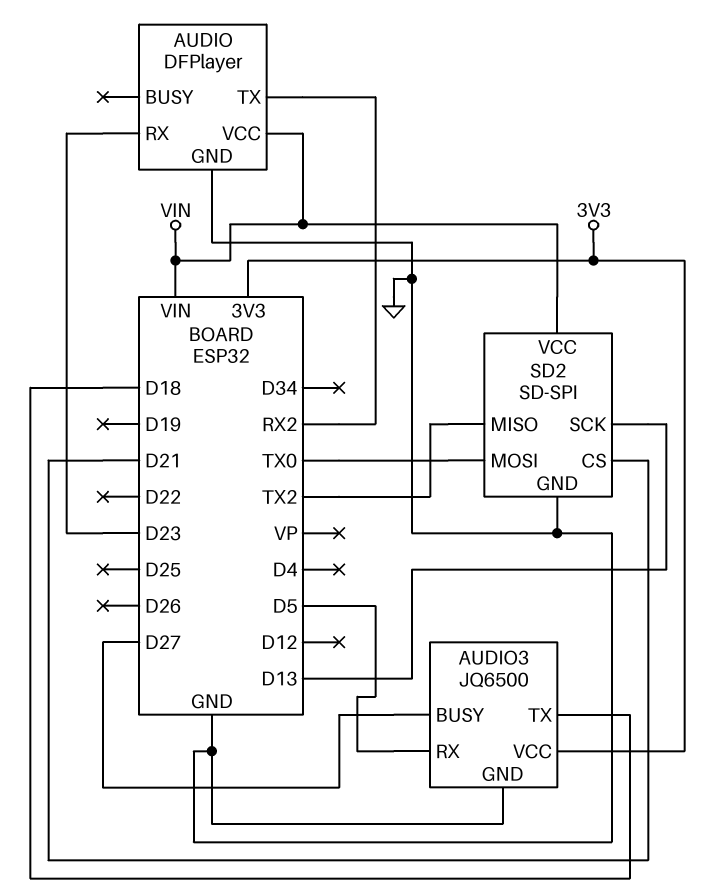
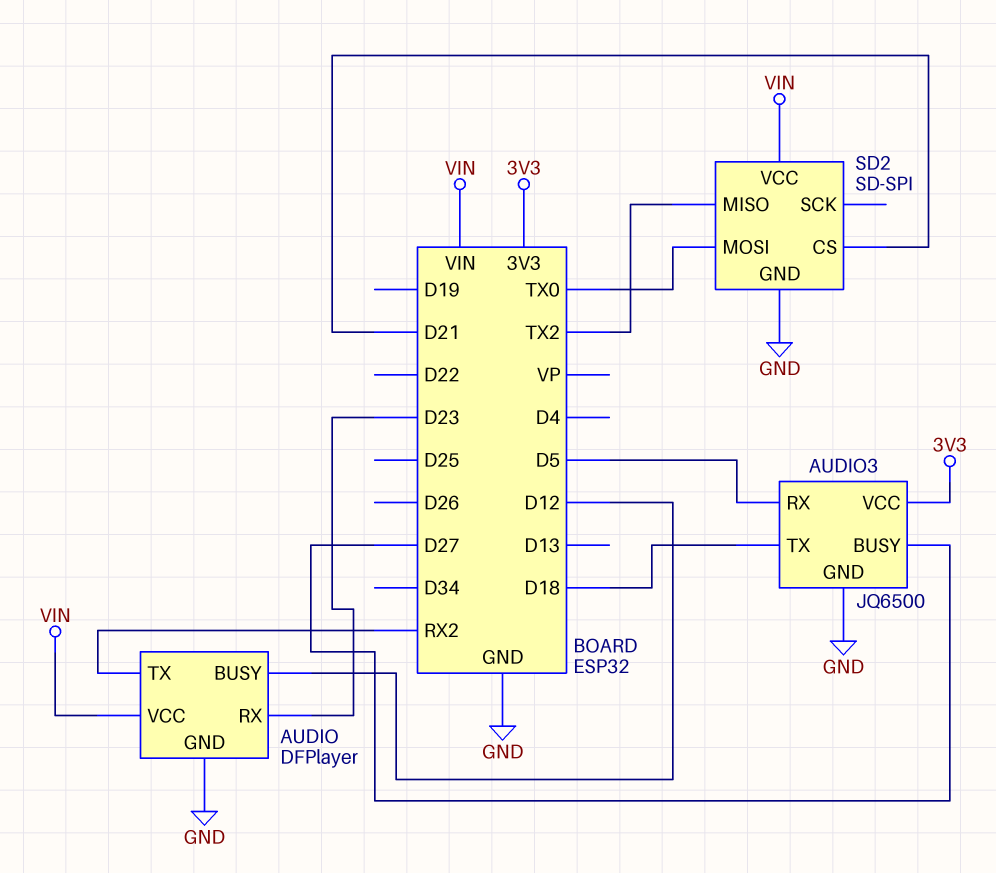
AUDIO pin BUSY: none -> D12
SD2 pin SCK: D13 -> none

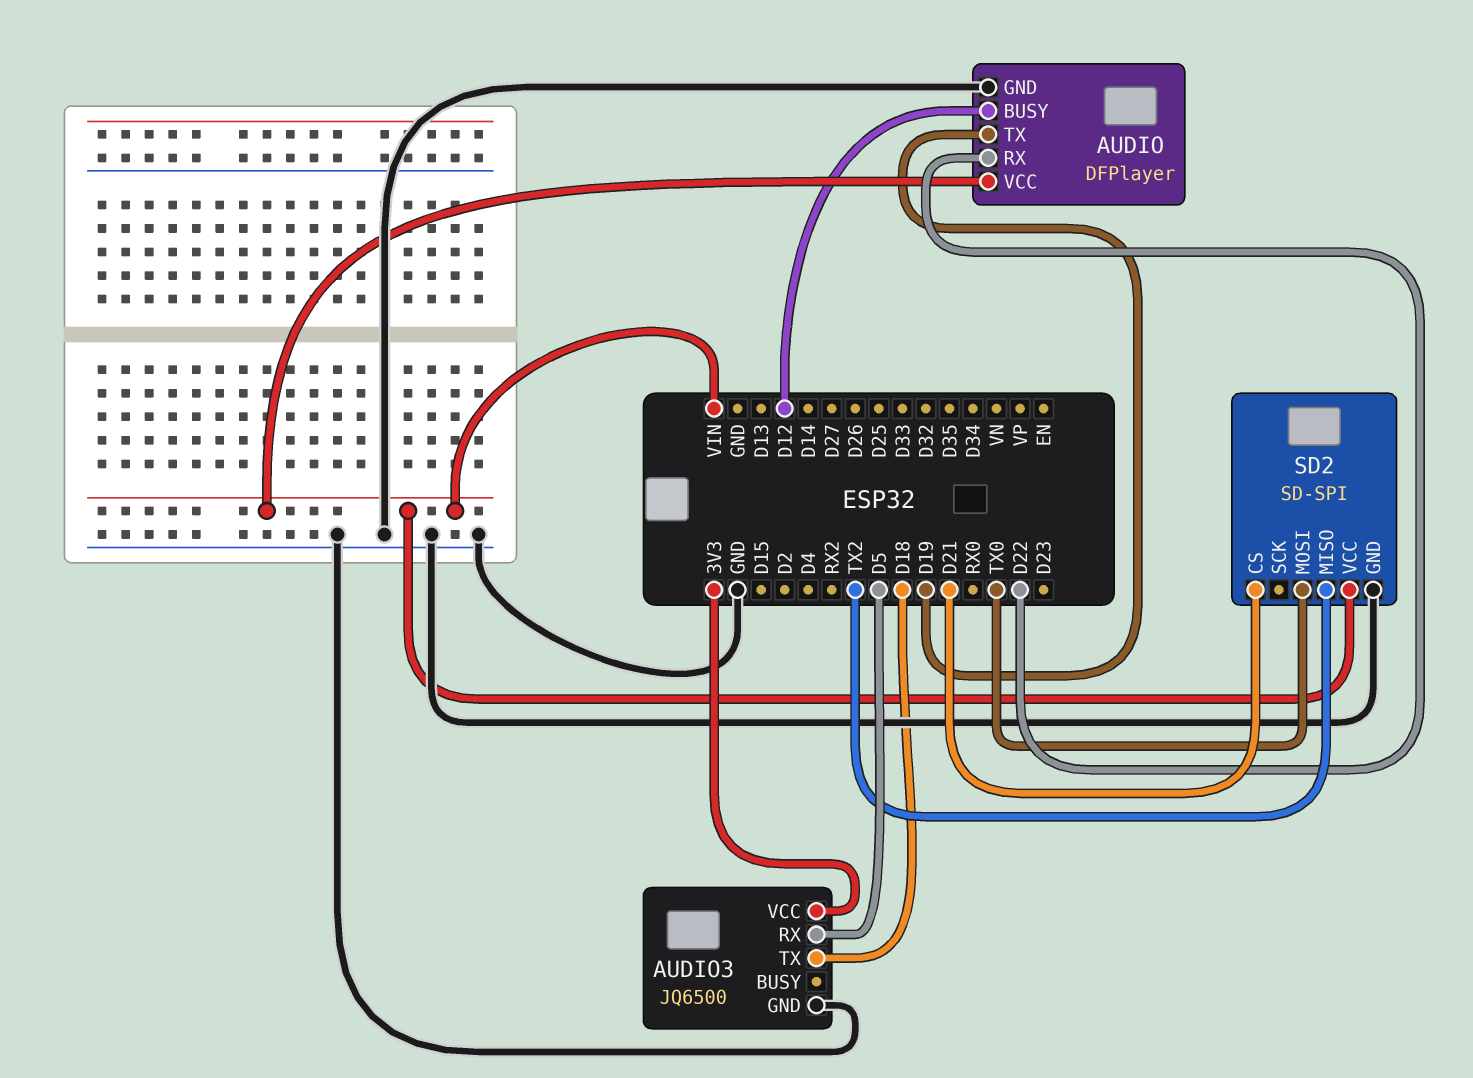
AUDIO pin RX: D23 -> D22
AUDIO pin TX: RX2 -> D19
AUDIO3 pin BUSY: D27 -> none

